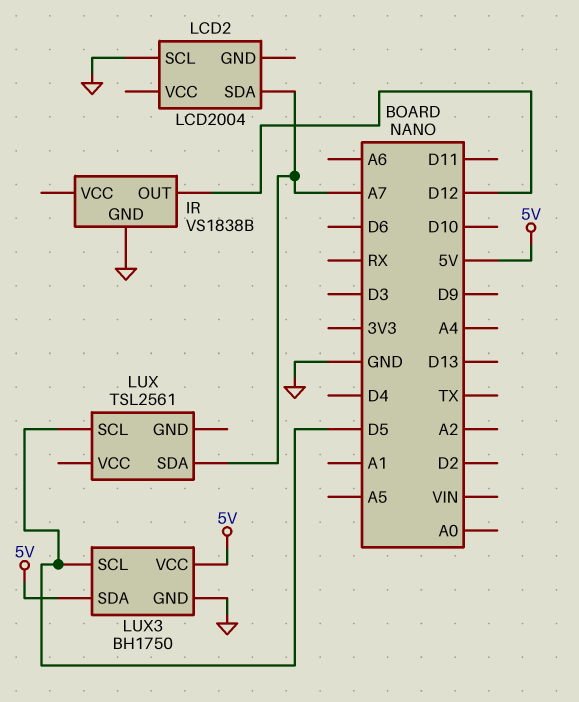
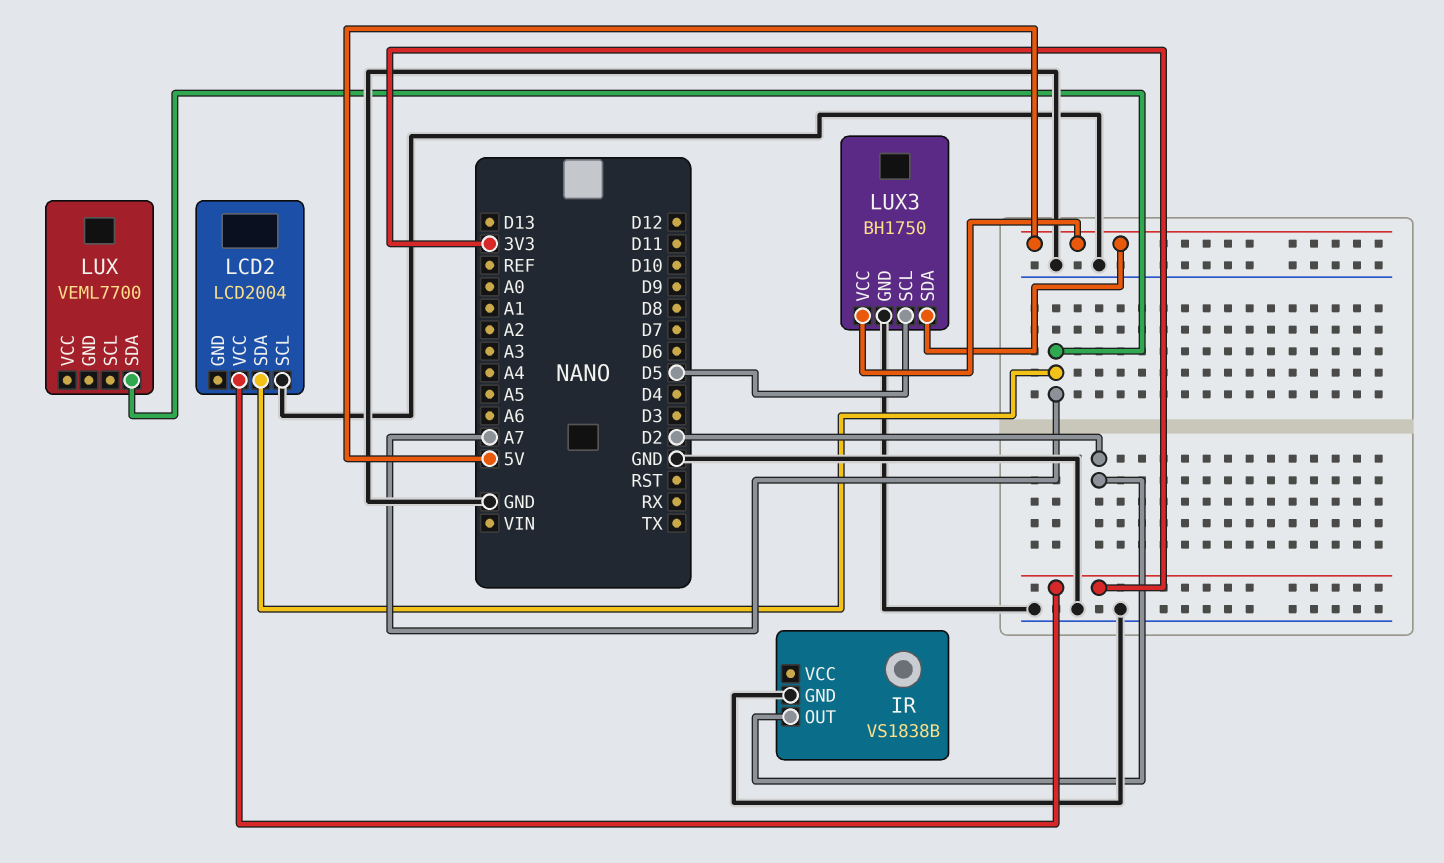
IR pin OUT: D12 -> D2
LCD2 pin VCC: none -> 3V3
LUX: TSL2561 -> VEML7700
LUX pin SCL: D5 -> none

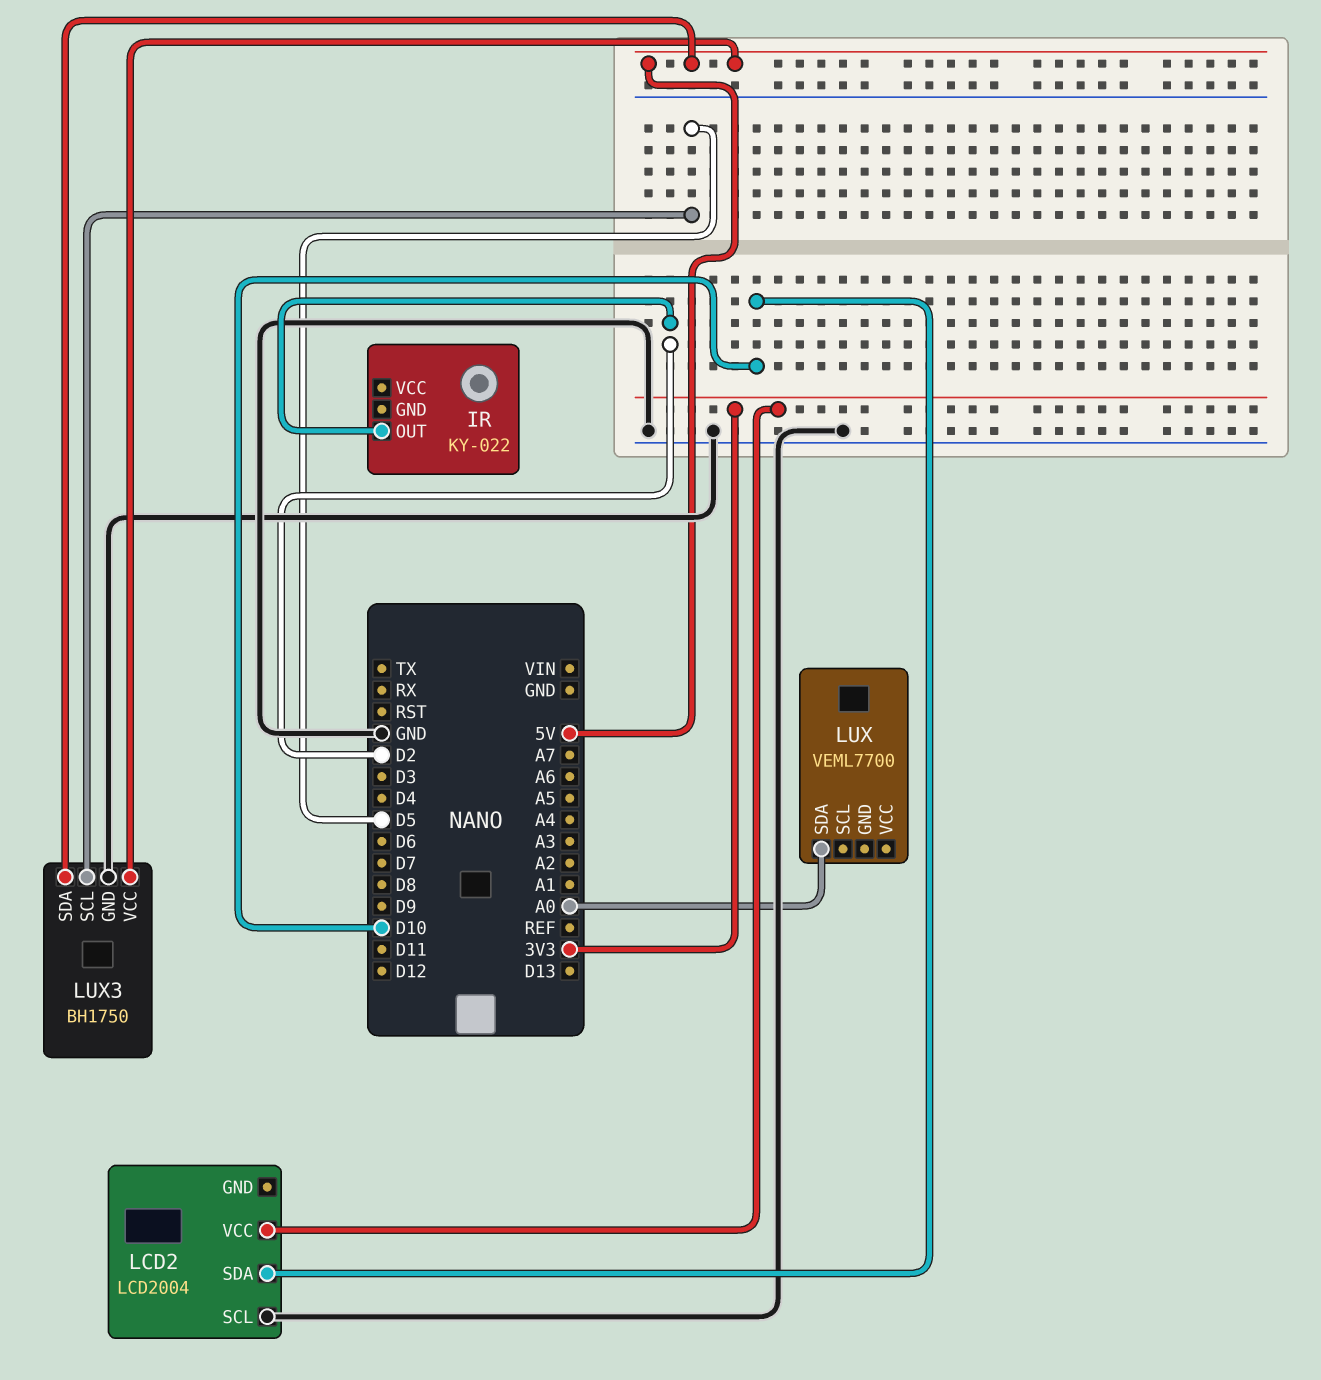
IR: VS1838B -> KY-022
IR pin GND: GND -> none
LCD2 pin SDA: A7 -> D10
LUX pin SDA: A7 -> A0

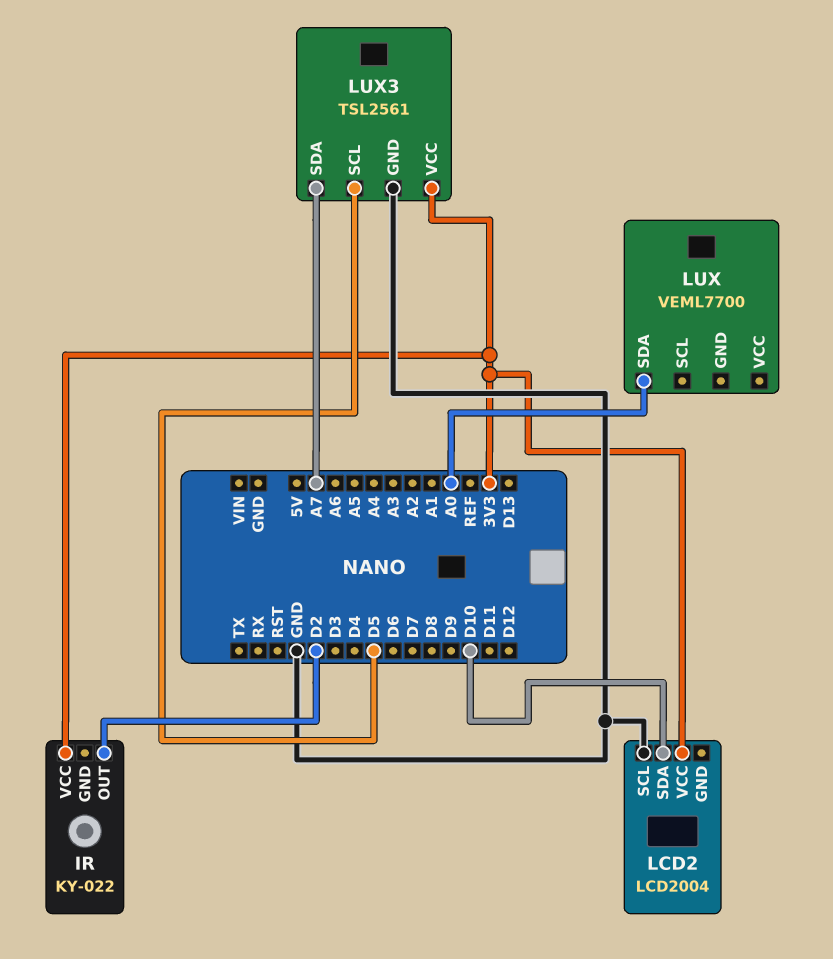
IR pin VCC: none -> 3V3
LUX3: BH1750 -> TSL2561
LUX3 pin SDA: 5V -> A7
LUX3 pin VCC: 5V -> 3V3

